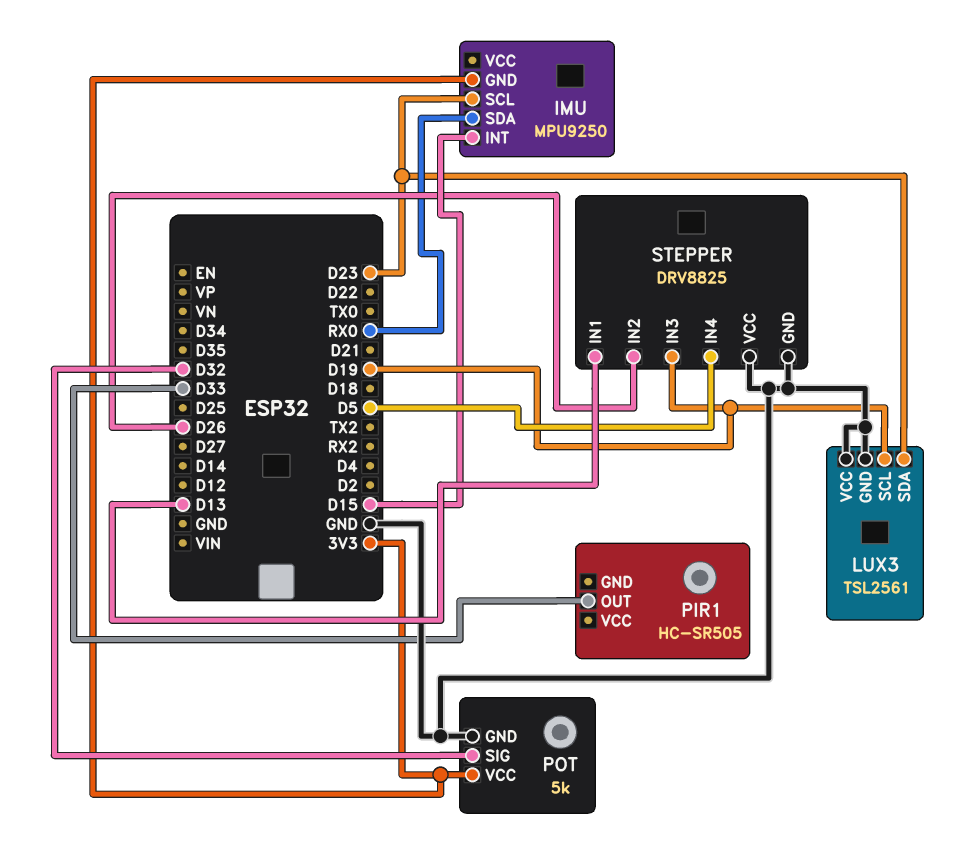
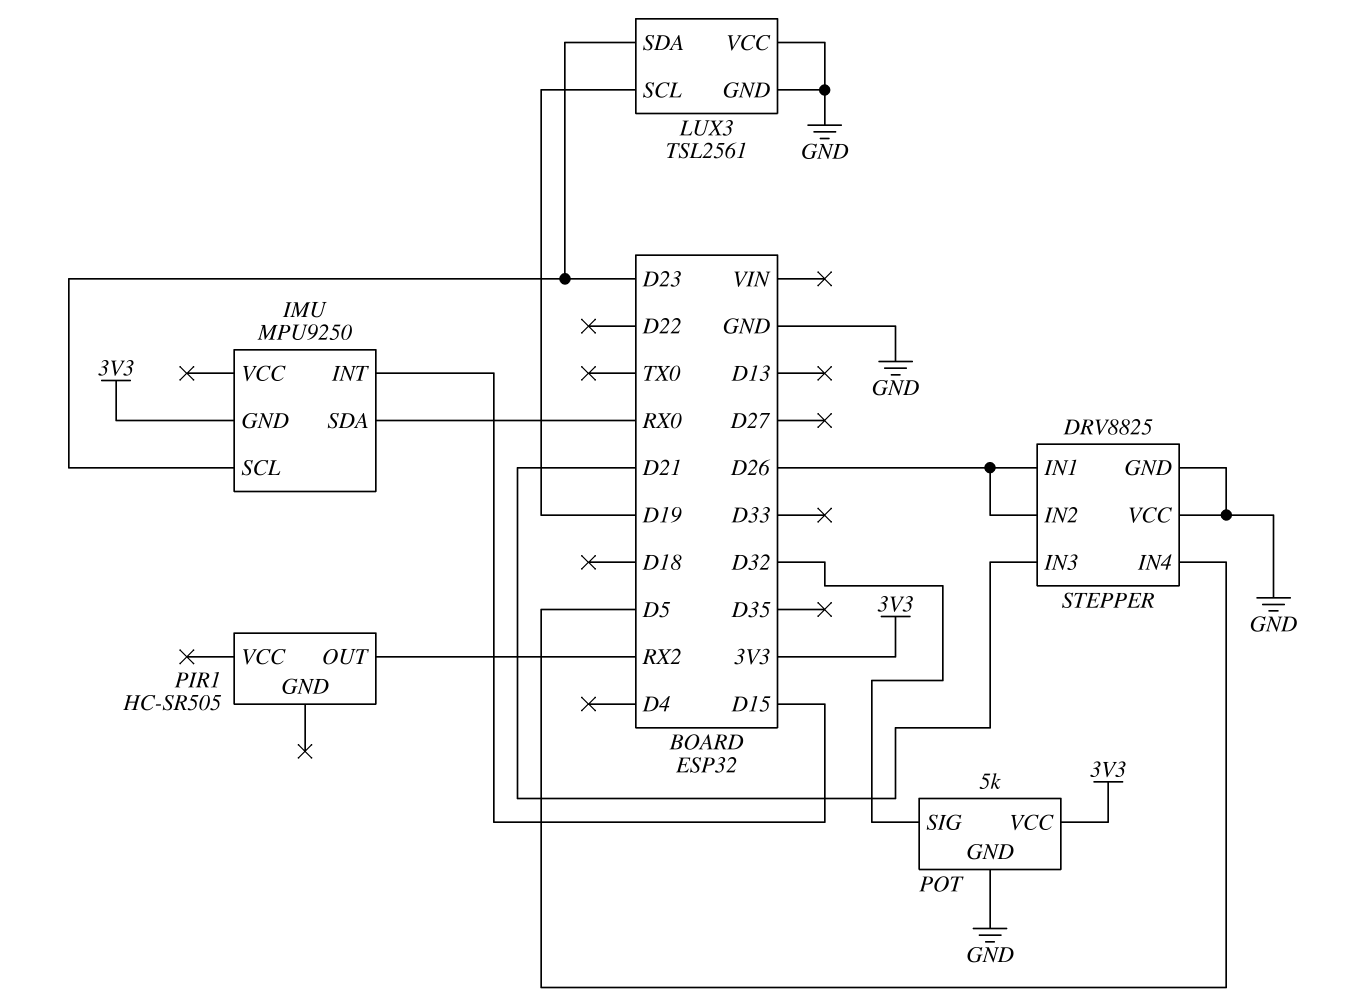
PIR1 pin OUT: D33 -> RX2
STEPPER pin IN1: D13 -> D26
STEPPER pin IN3: D19 -> D21

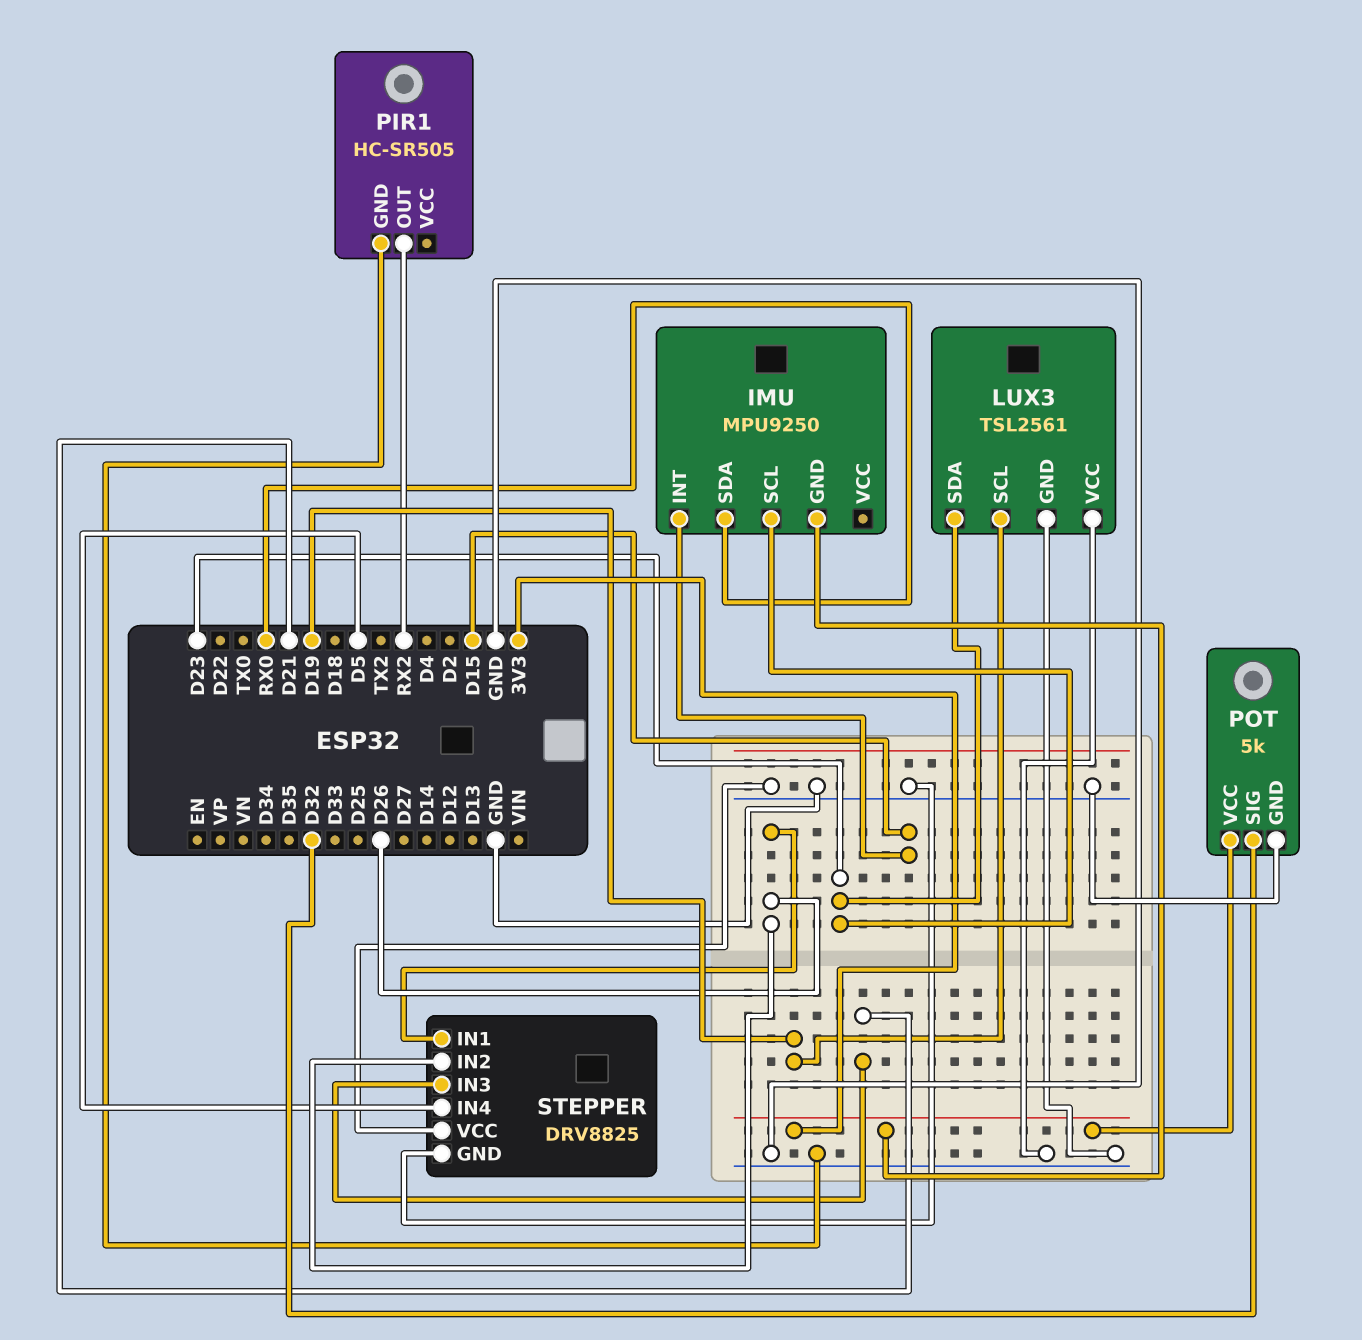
PIR1 pin GND: none -> GND

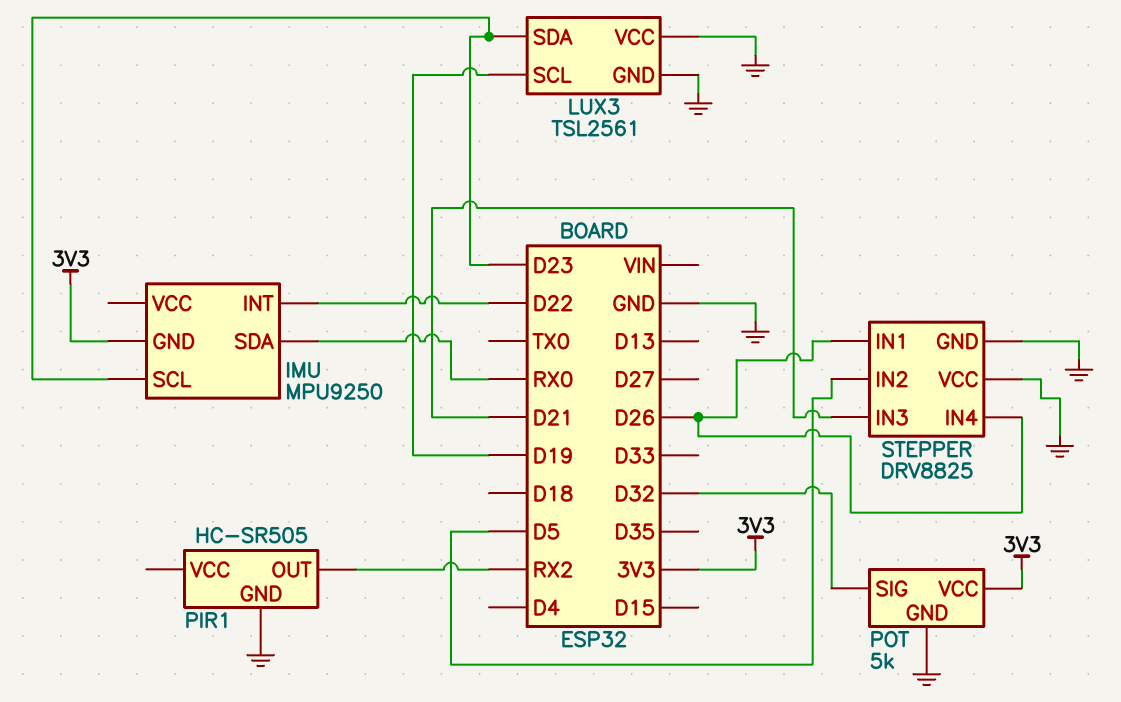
IMU pin INT: D15 -> D22
STEPPER pin IN2: D26 -> D5
STEPPER pin IN4: D5 -> D26

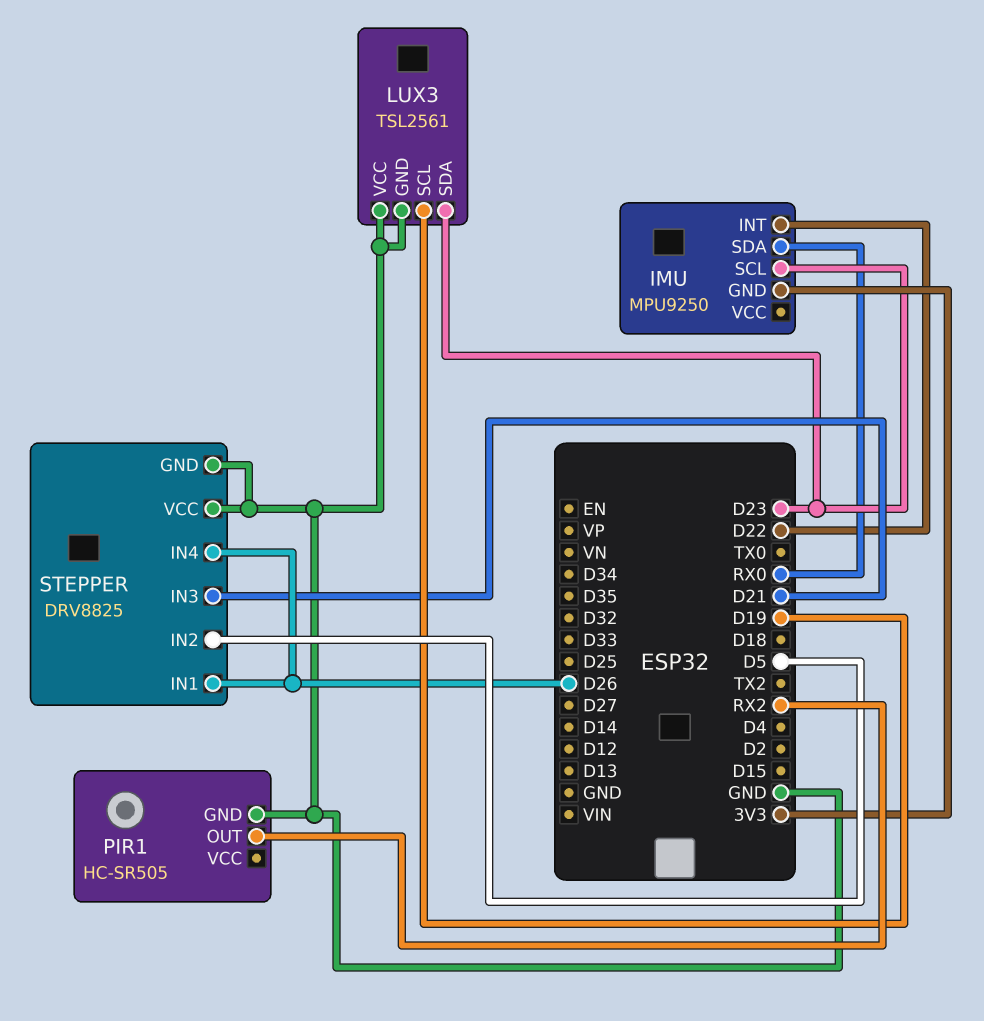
POT: 5k -> none
POT pin GND: GND -> none
POT pin SIG: D32 -> none
POT pin VCC: 3V3 -> none

